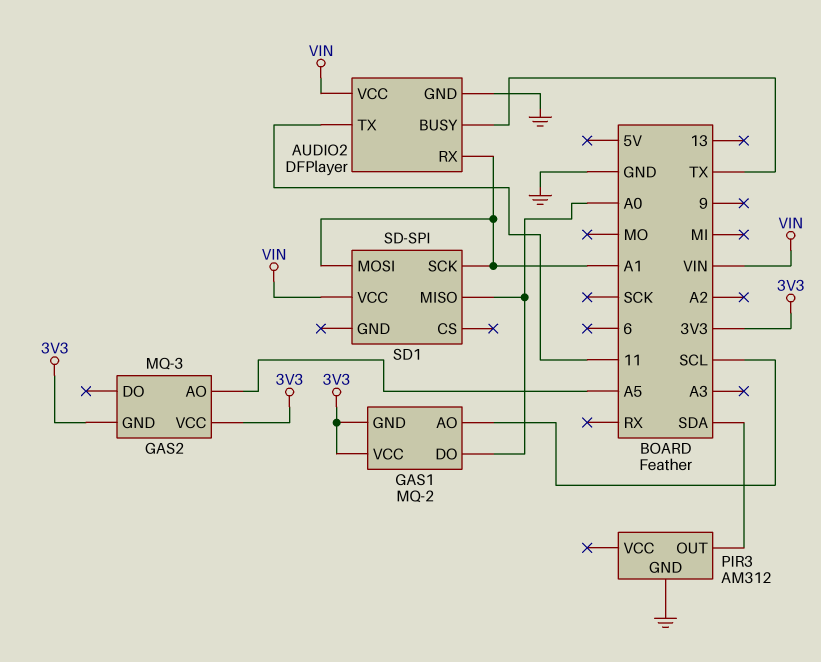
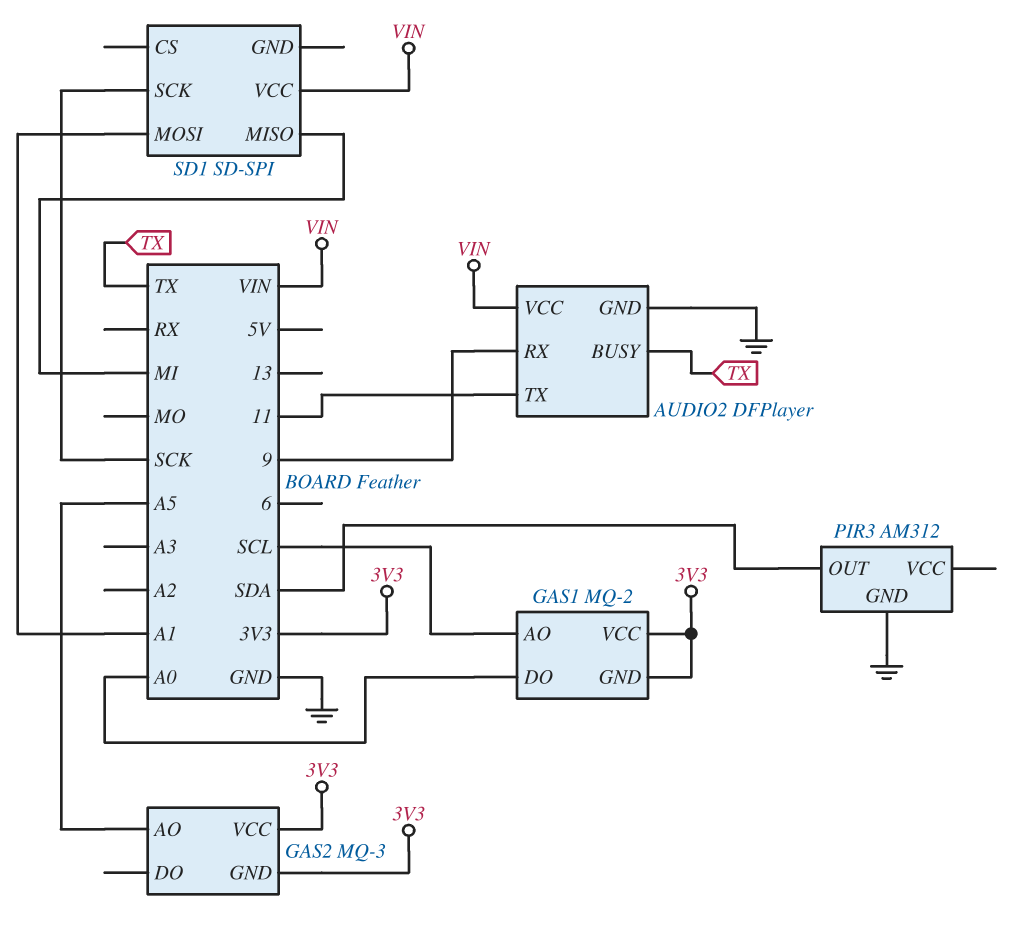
AUDIO2 pin RX: A1 -> 9
SD1 pin MISO: A0 -> MI
SD1 pin SCK: A1 -> SCK

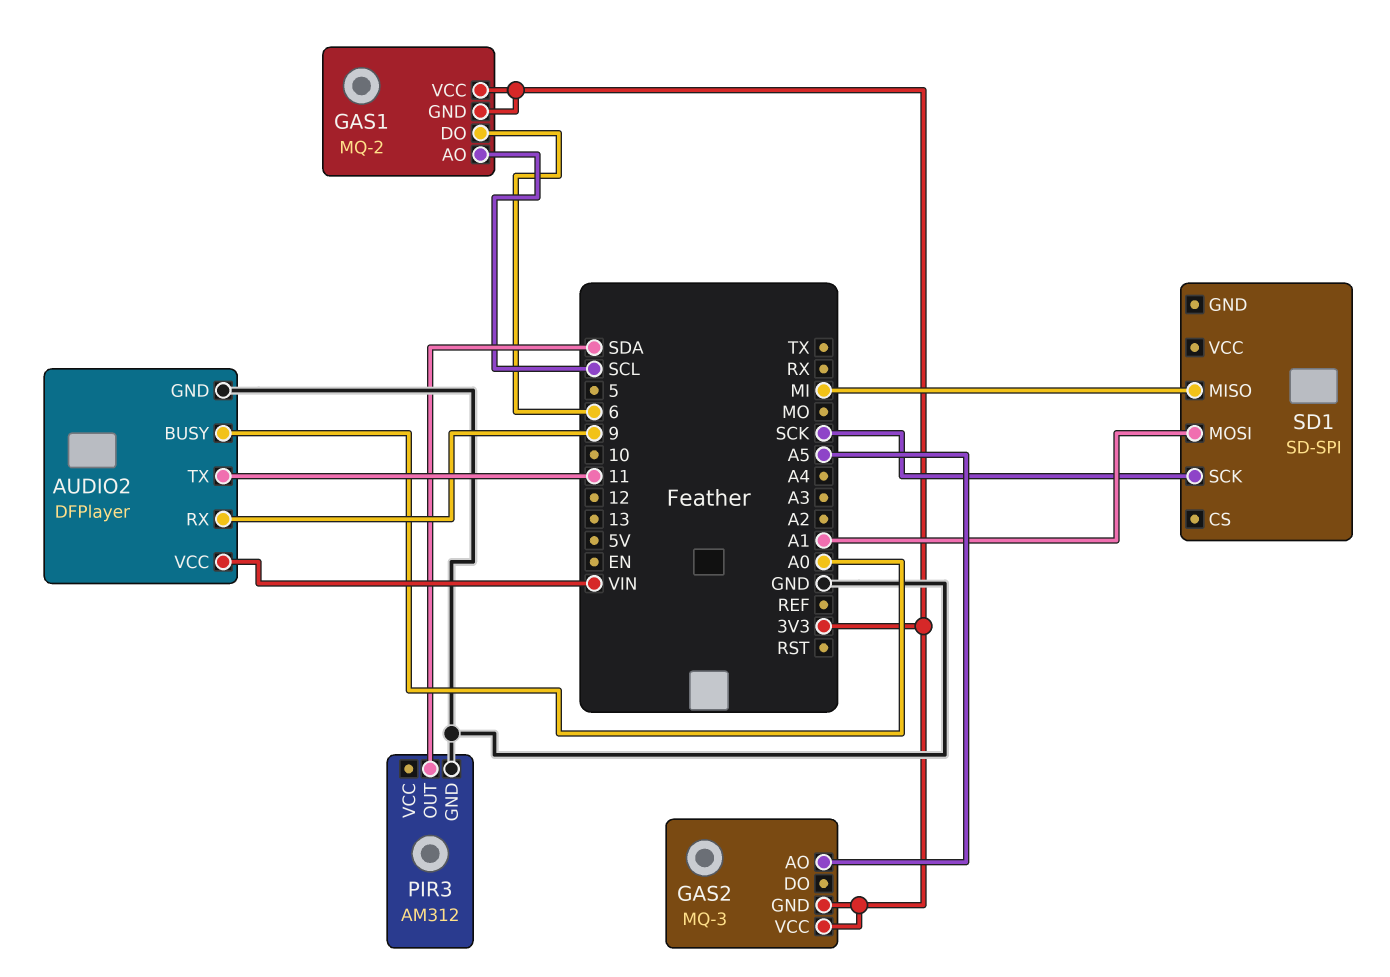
AUDIO2 pin BUSY: TX -> A0
GAS1 pin DO: A0 -> 6
SD1 pin VCC: VIN -> none

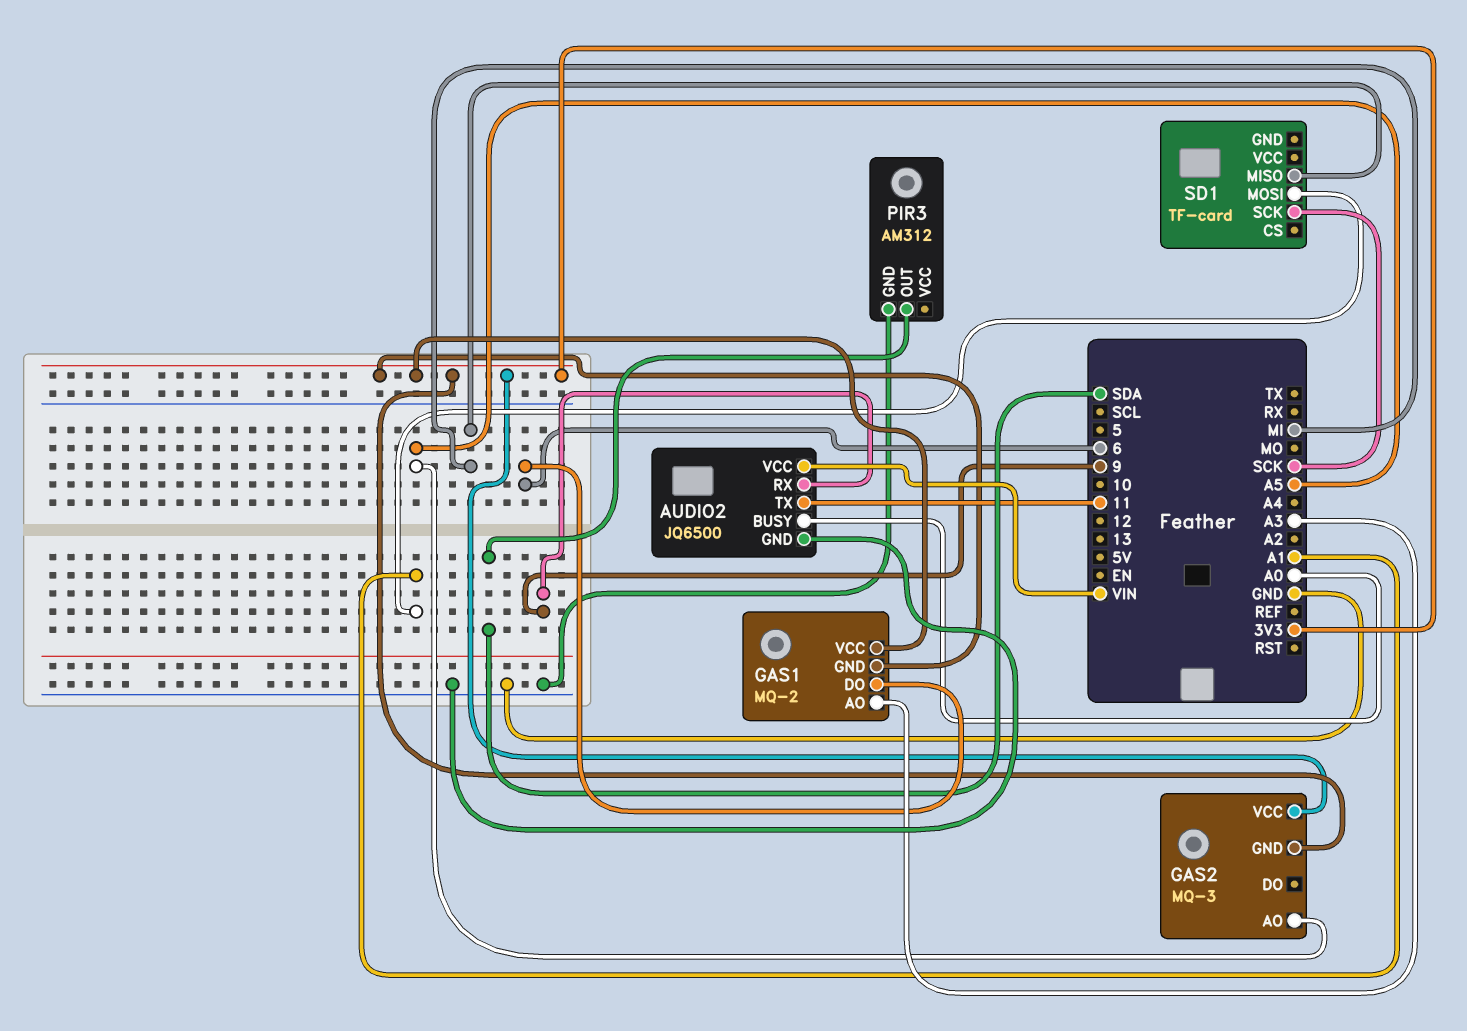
AUDIO2: DFPlayer -> JQ6500
GAS1 pin AO: SCL -> A3
SD1: SD-SPI -> TF-card

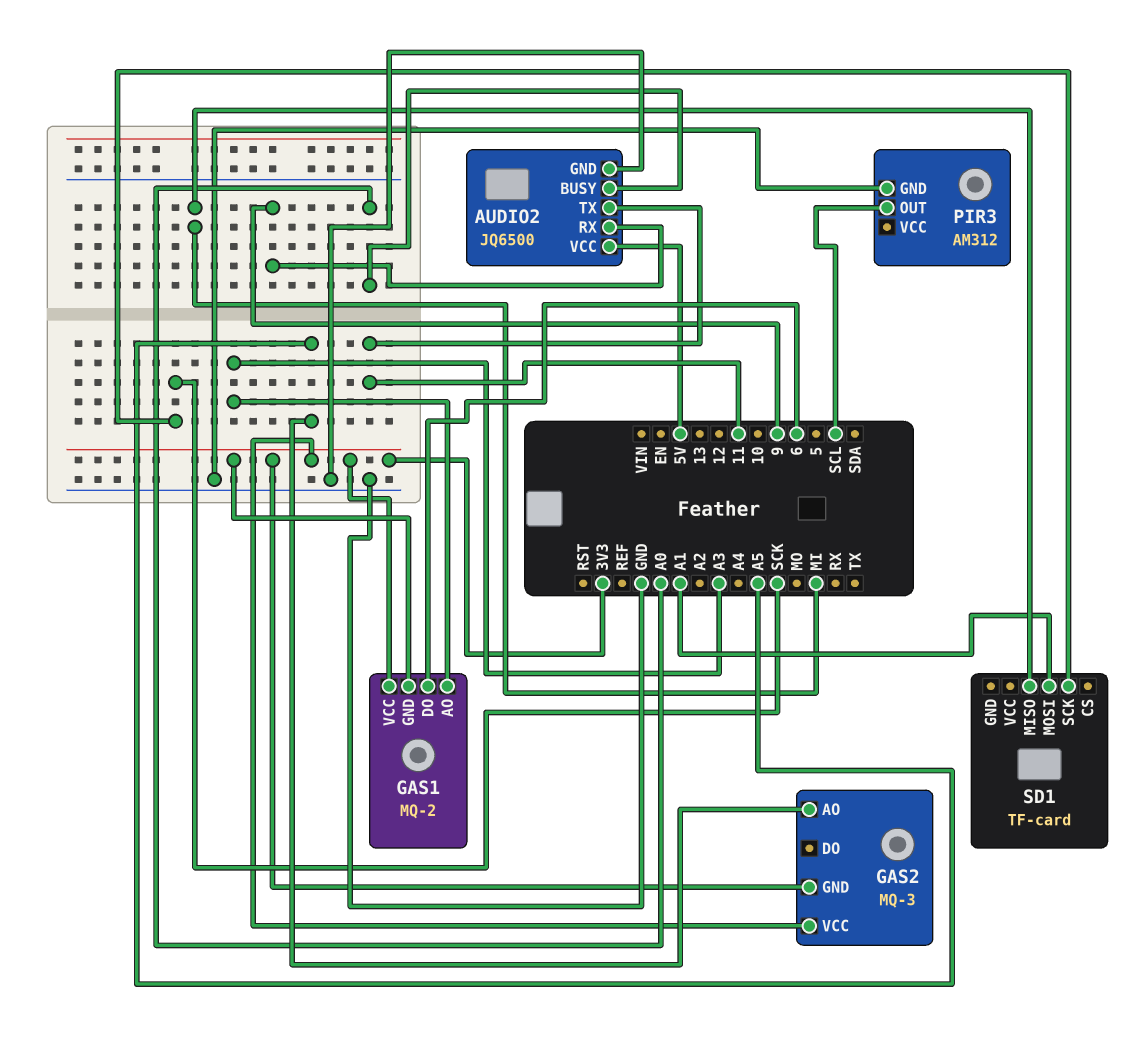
AUDIO2 pin VCC: VIN -> 5V
PIR3 pin OUT: SDA -> SCL

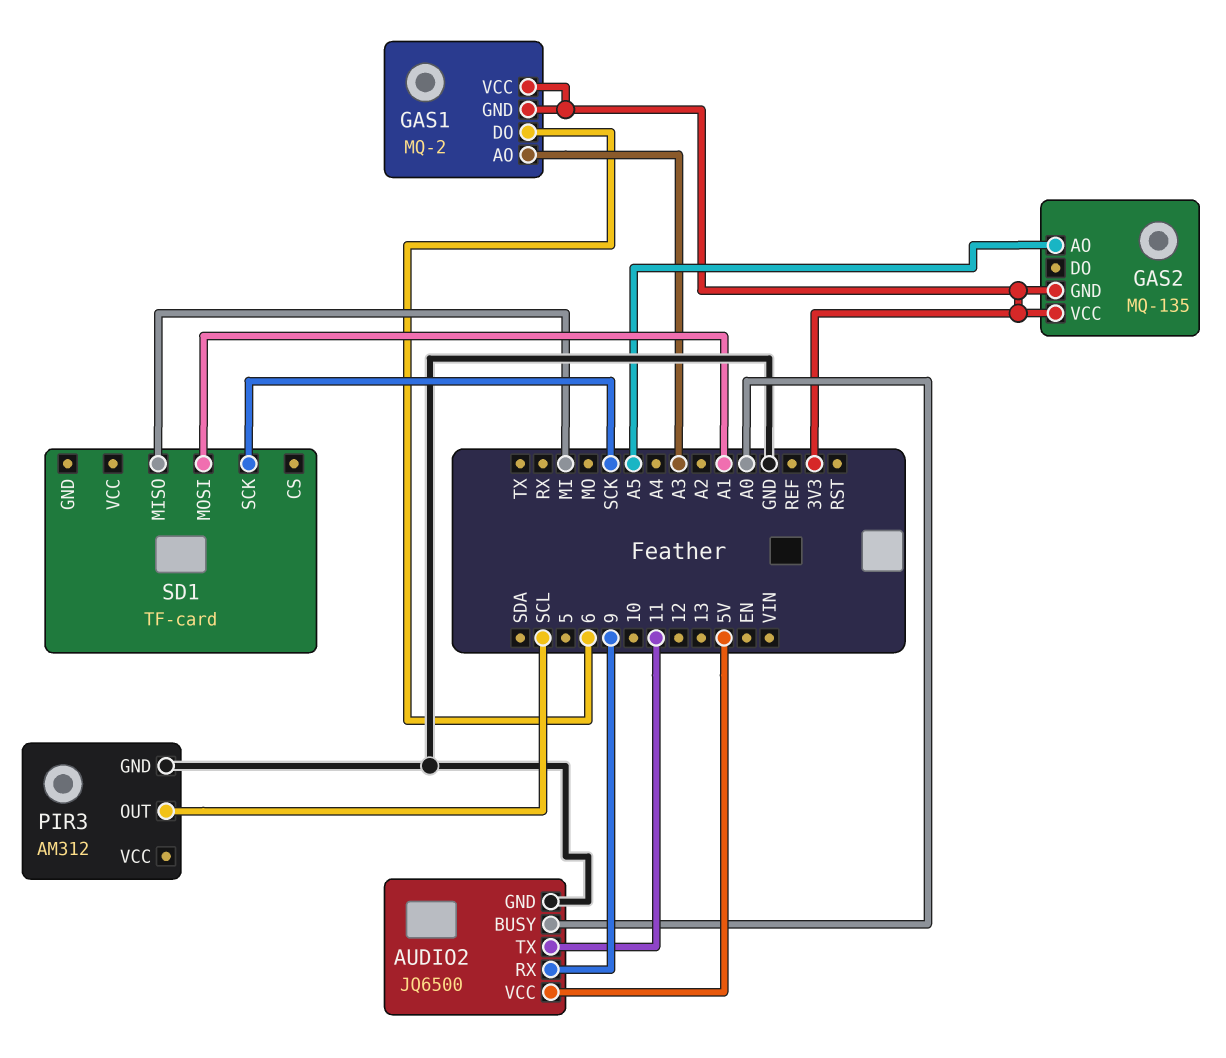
GAS2: MQ-3 -> MQ-135

